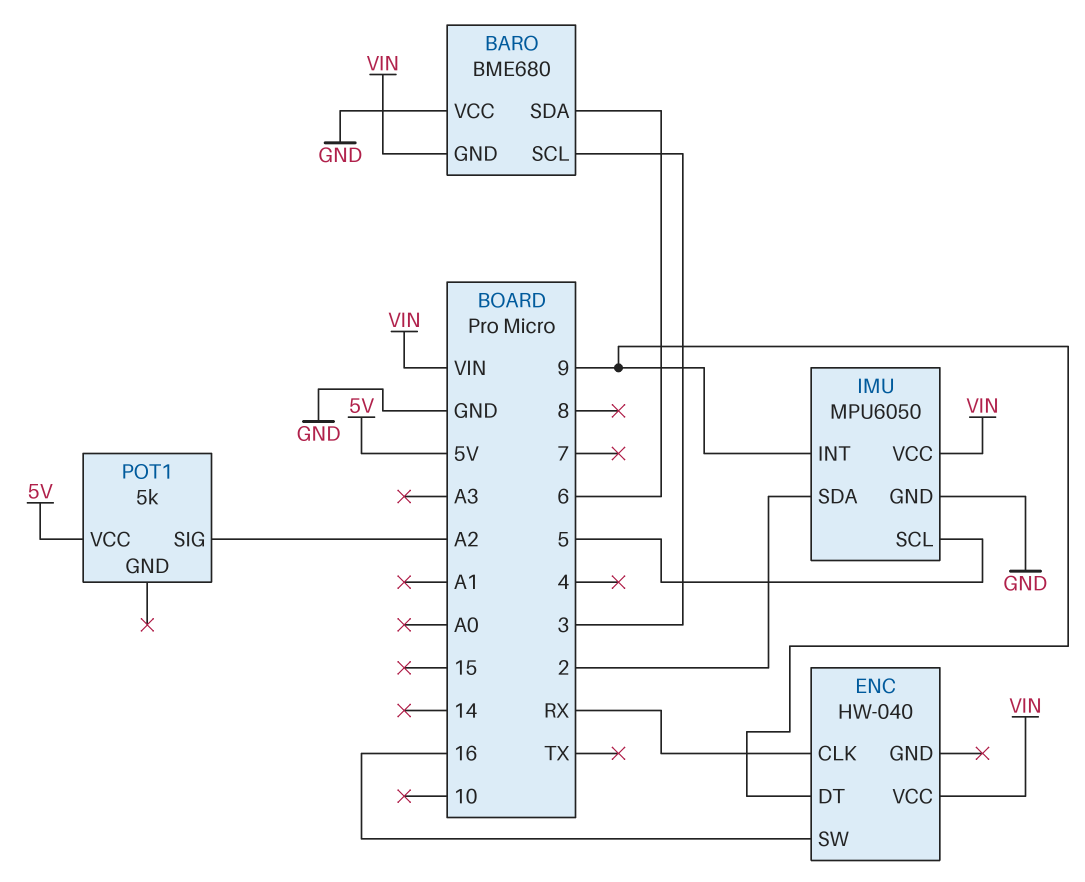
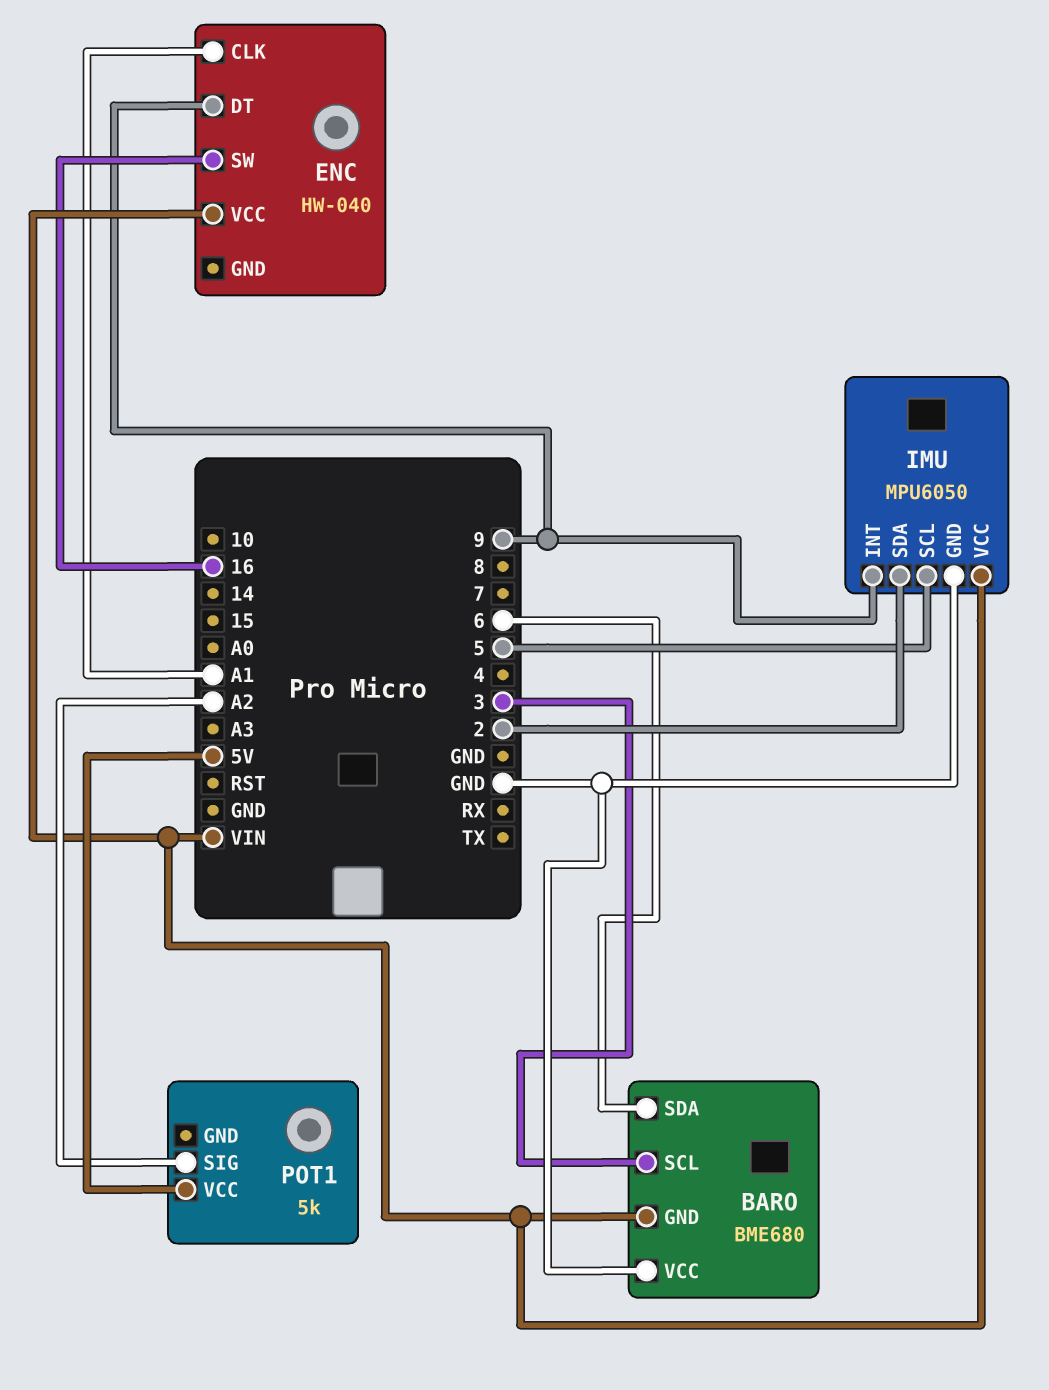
ENC pin CLK: RX -> A1

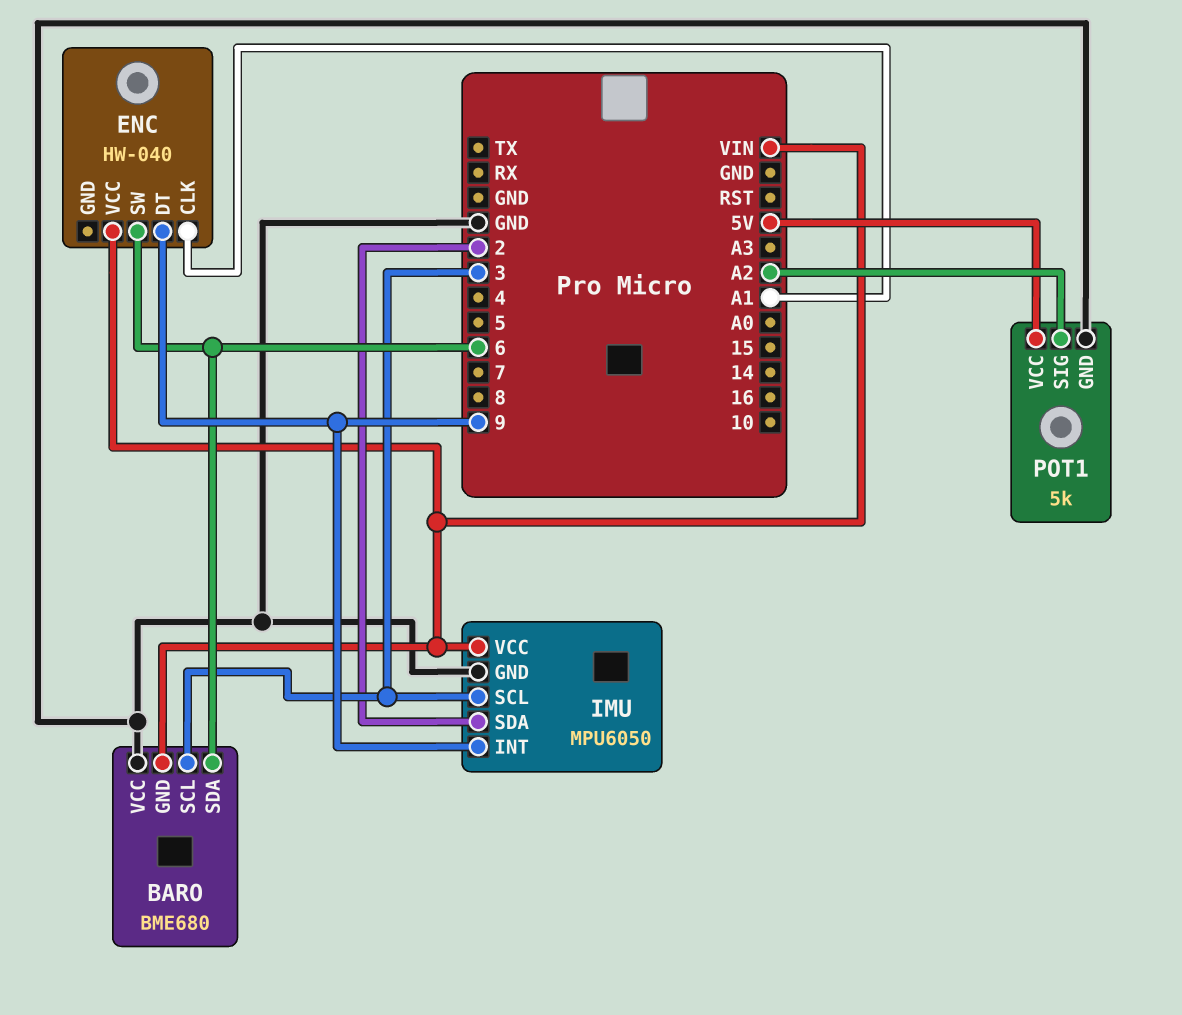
ENC pin SW: 16 -> 6
IMU pin SCL: 5 -> 3
POT1 pin GND: none -> GND

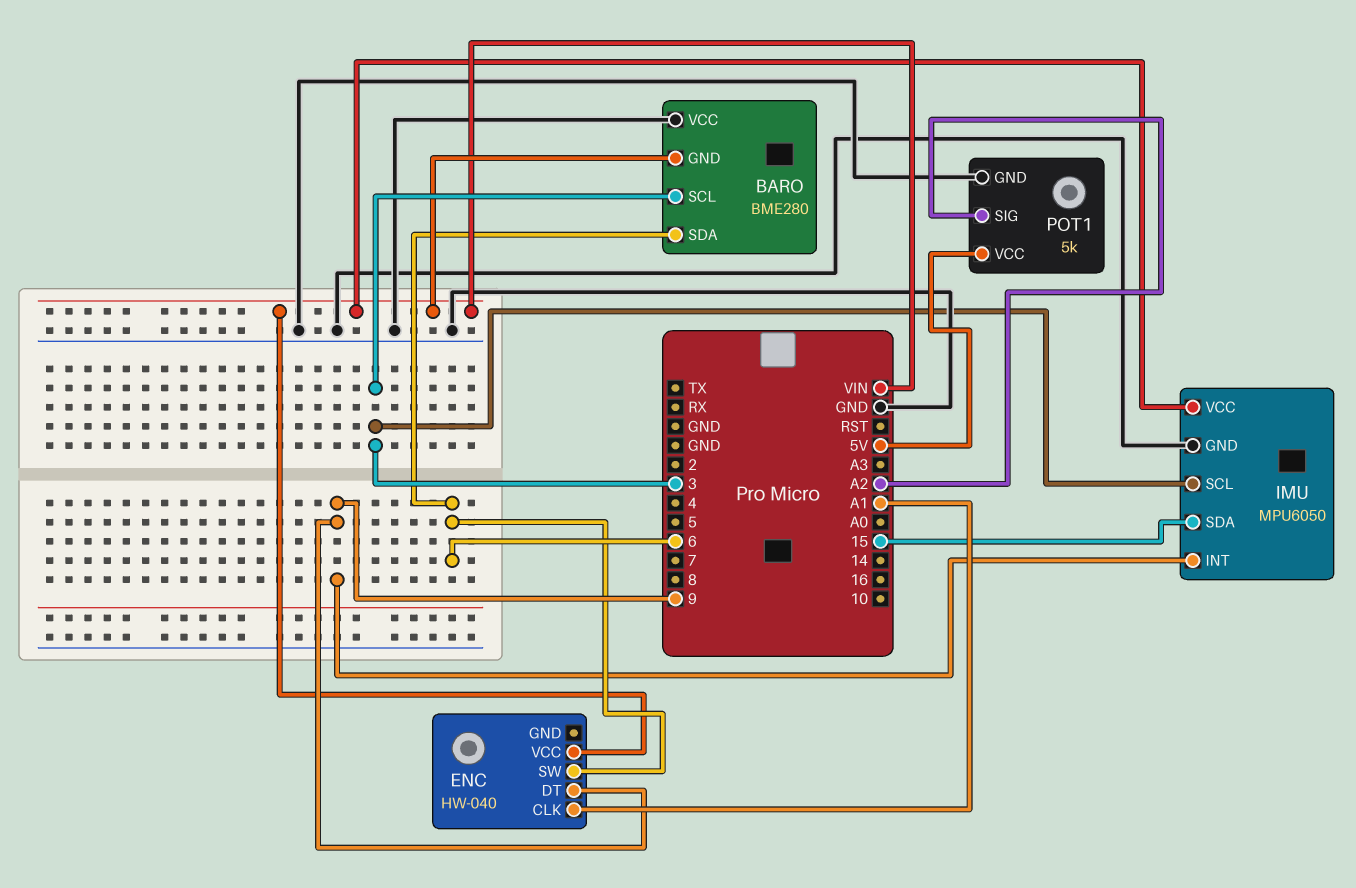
BARO: BME680 -> BME280
IMU pin SDA: 2 -> 15

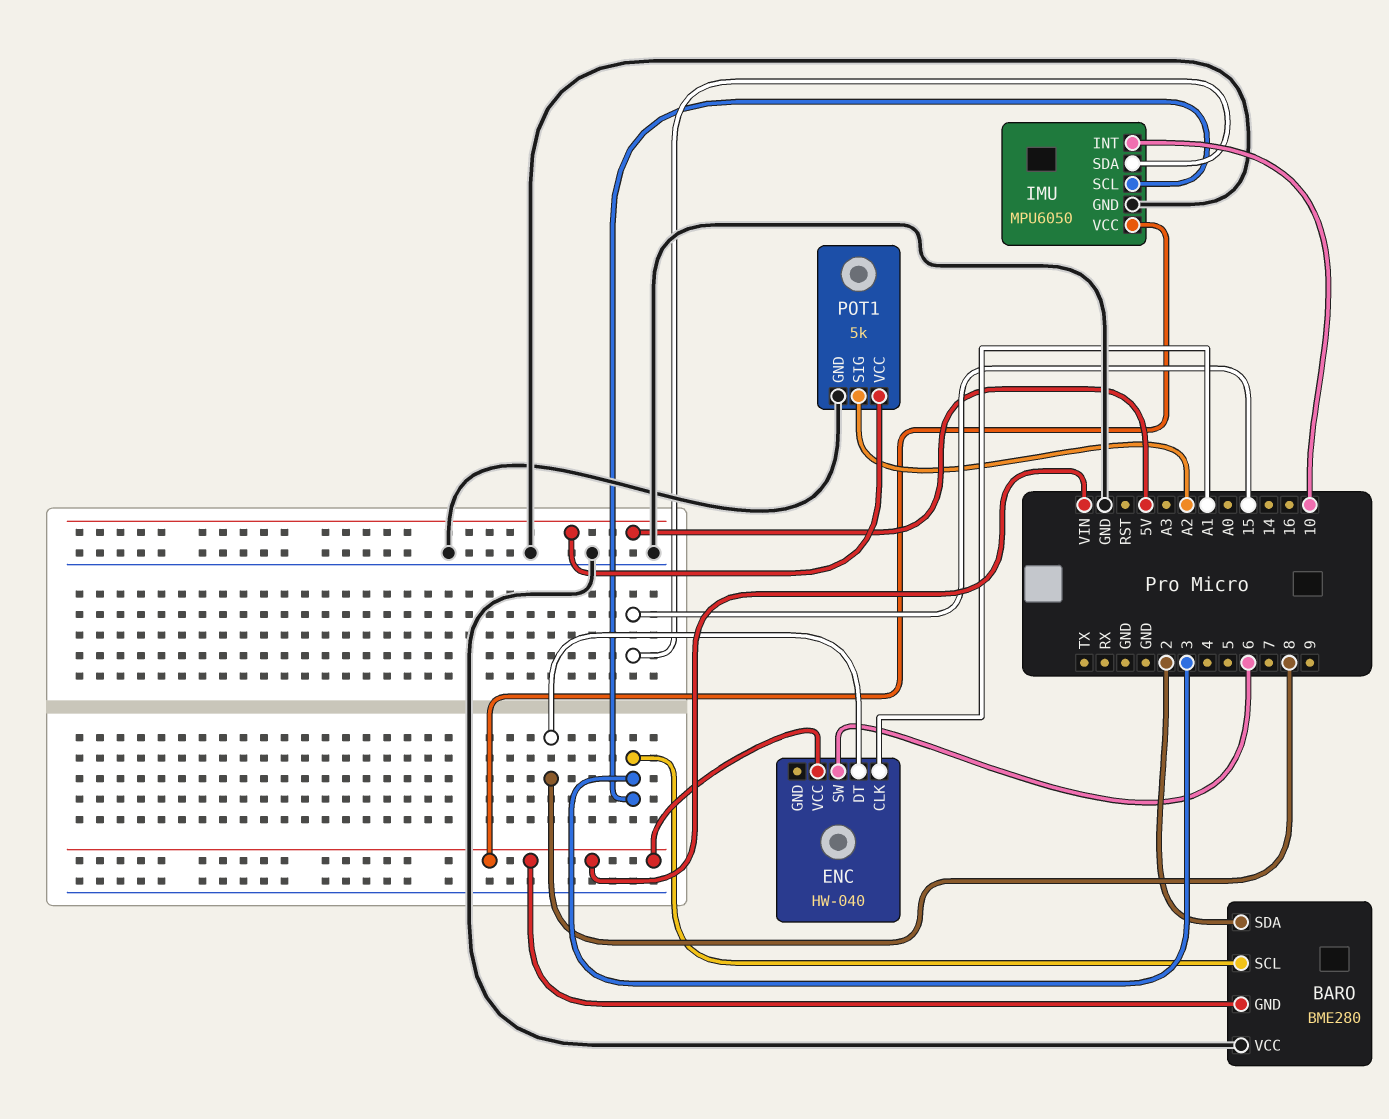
BARO pin SDA: 6 -> 2
ENC pin DT: 9 -> 8
IMU pin INT: 9 -> 10

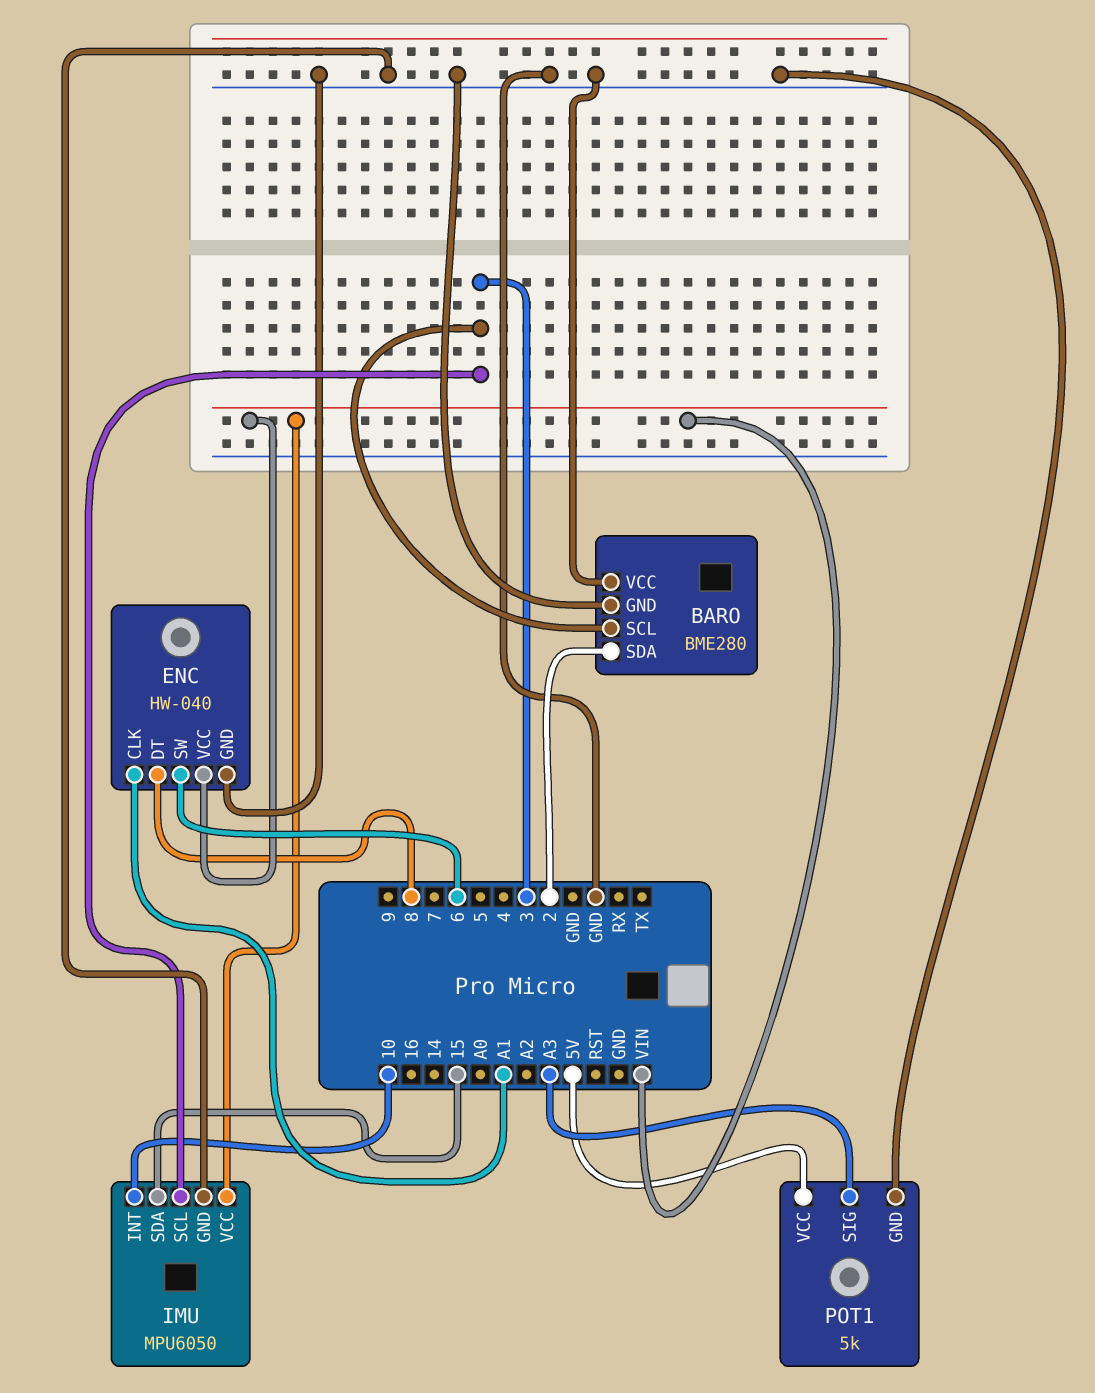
BARO pin GND: VIN -> GND
ENC pin GND: none -> GND
POT1 pin SIG: A2 -> A3

